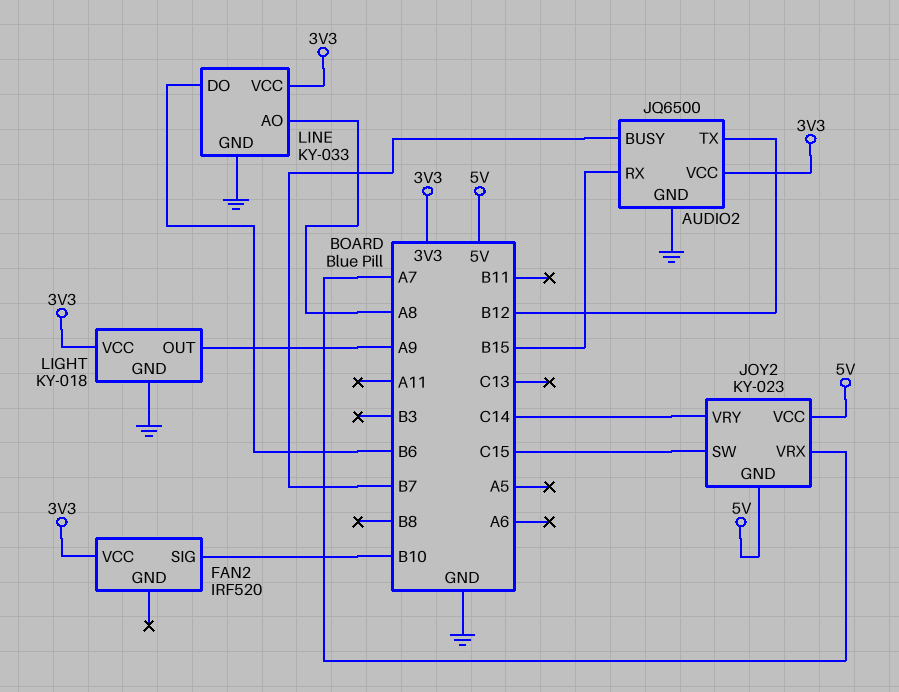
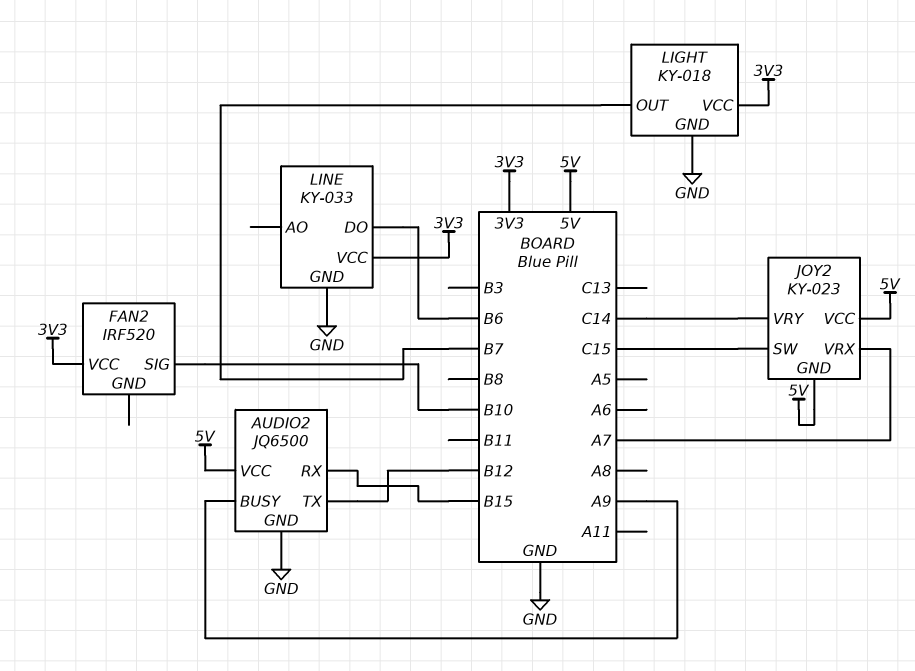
AUDIO2 pin BUSY: B7 -> A9
AUDIO2 pin VCC: 3V3 -> 5V
LIGHT pin OUT: A9 -> B7
LINE pin AO: A8 -> none

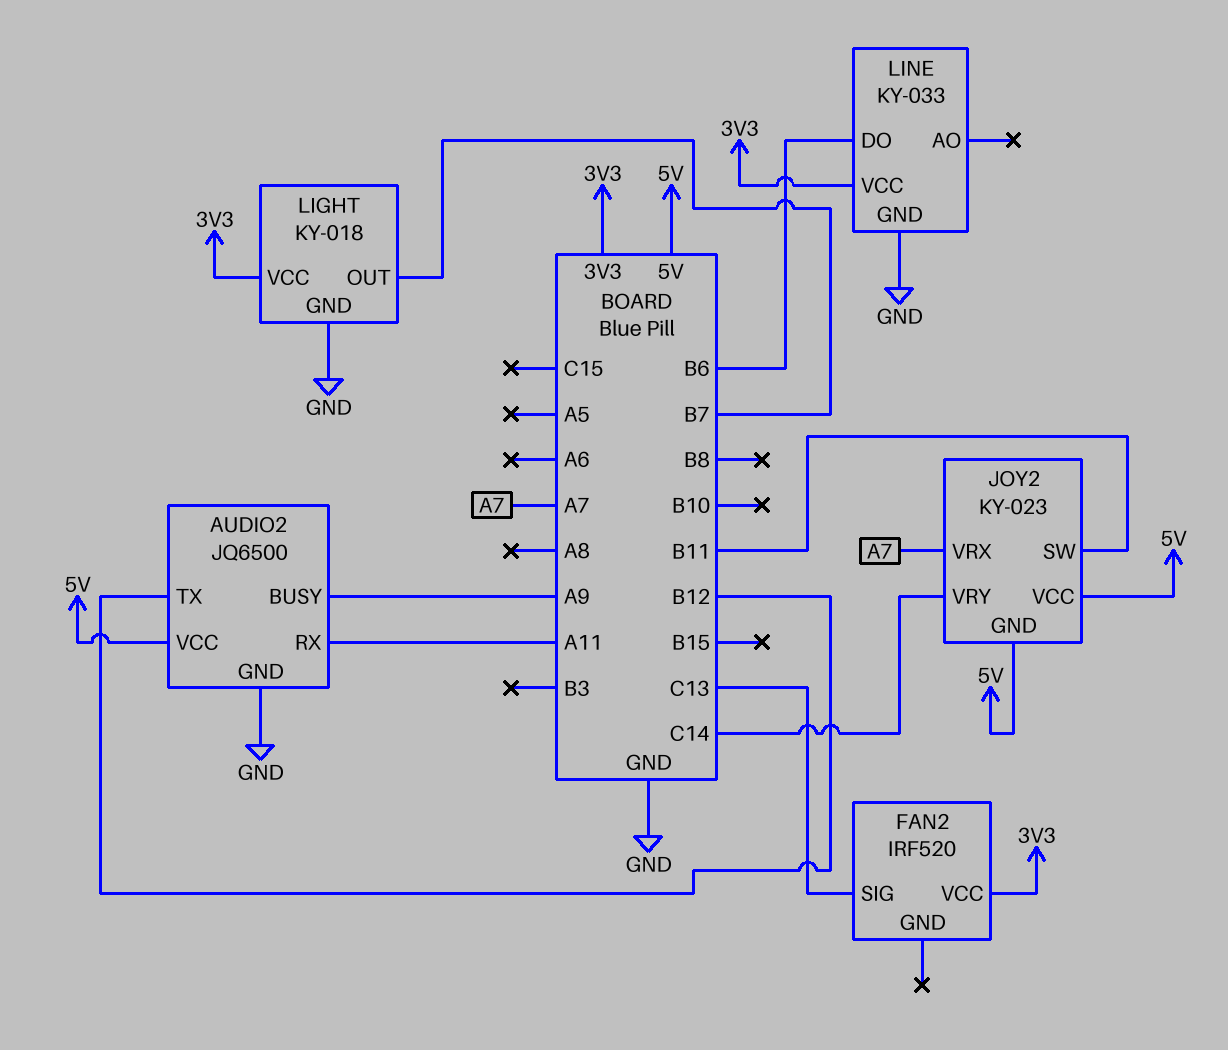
AUDIO2 pin RX: B15 -> A11
FAN2 pin SIG: B10 -> C13
JOY2 pin SW: C15 -> B11

